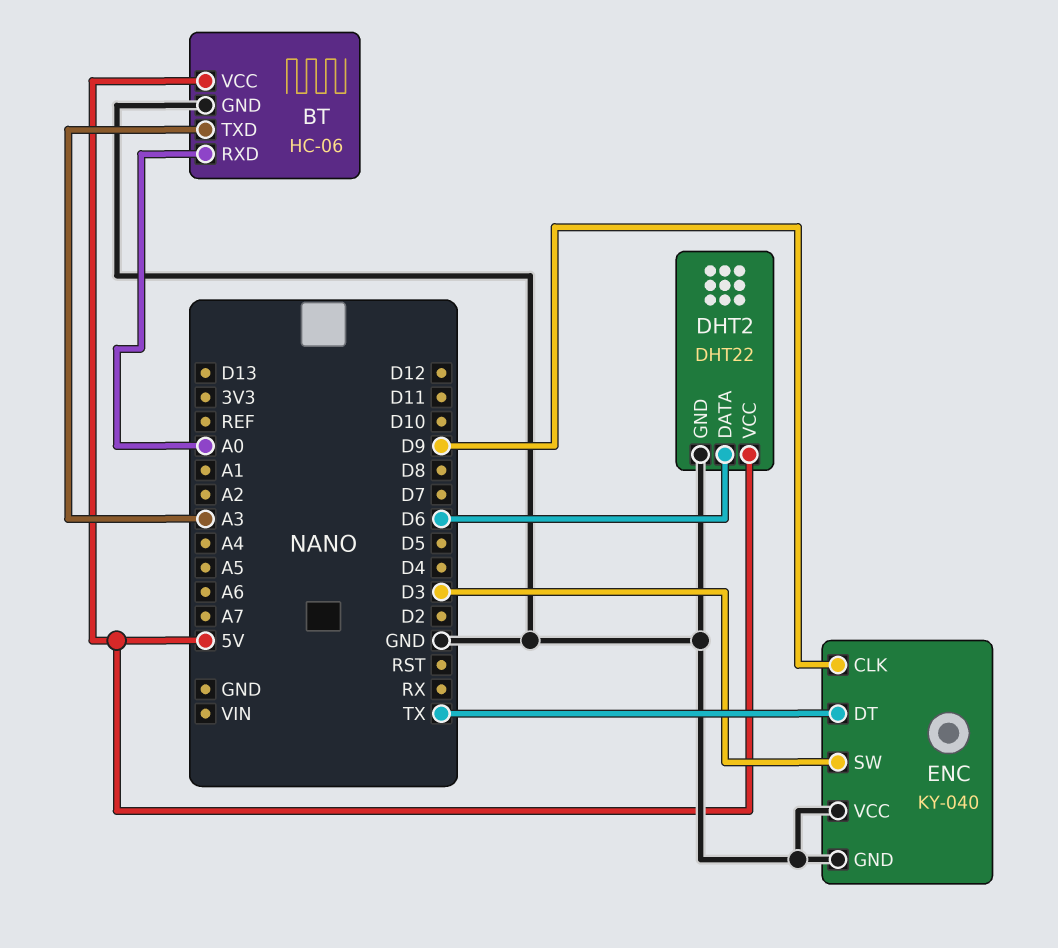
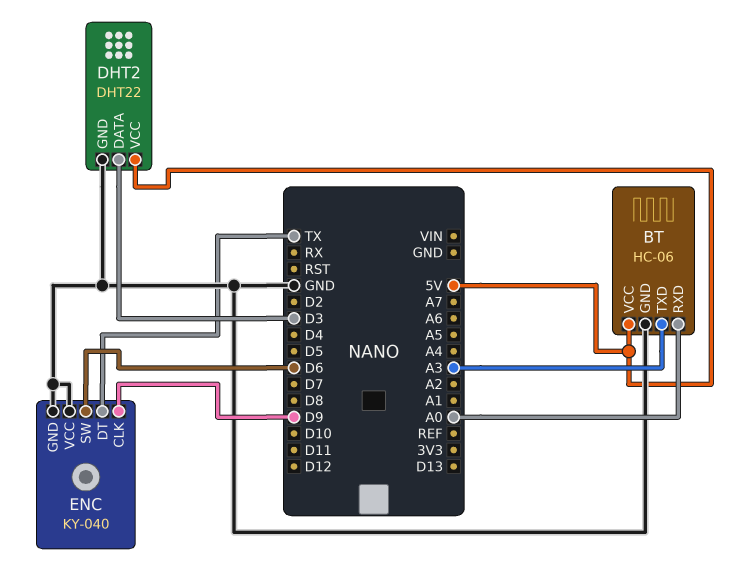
DHT2 pin DATA: D6 -> D3
ENC pin SW: D3 -> D6

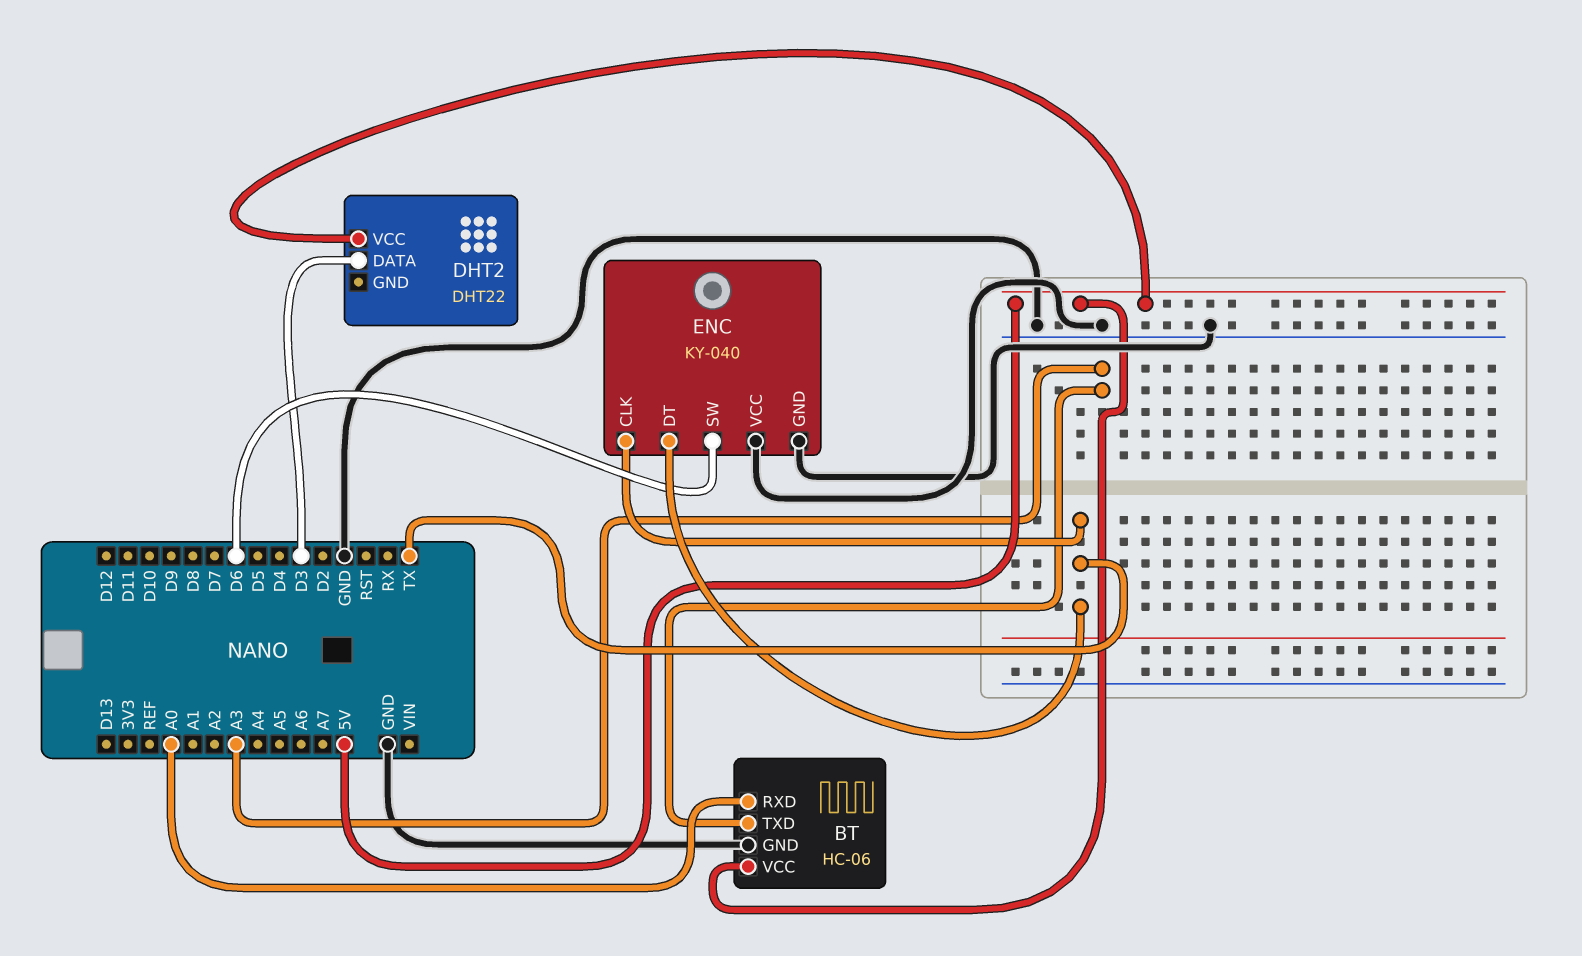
DHT2 pin GND: GND -> none
ENC pin CLK: D9 -> TX

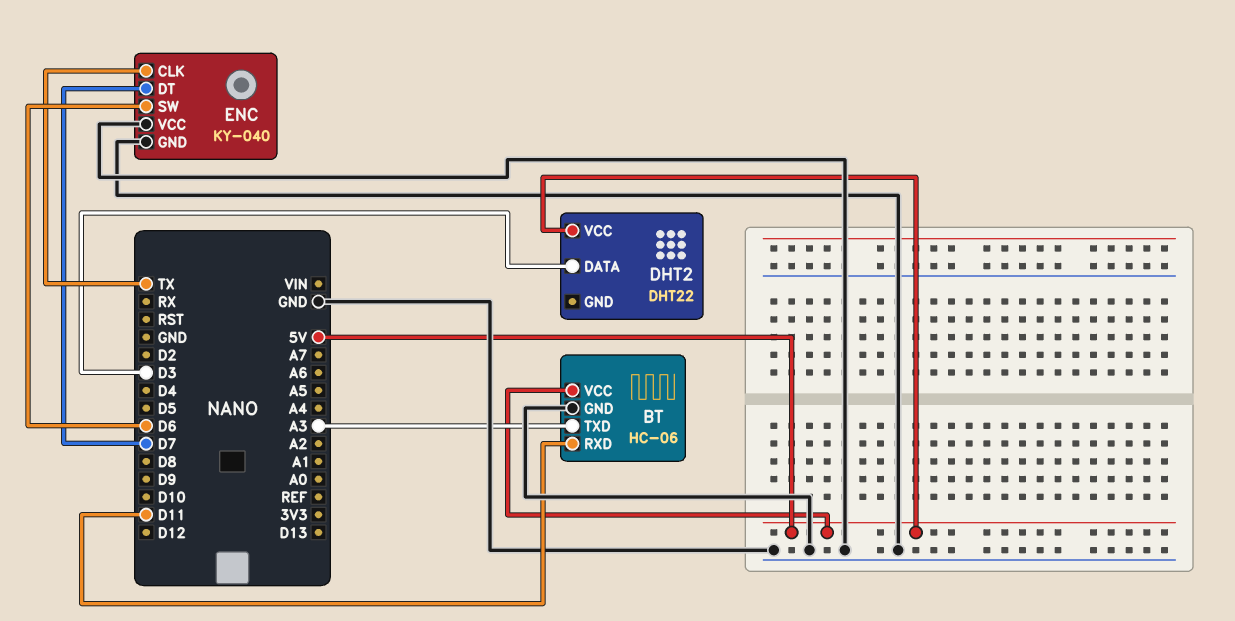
BT pin RXD: A0 -> D11
ENC pin DT: TX -> D7

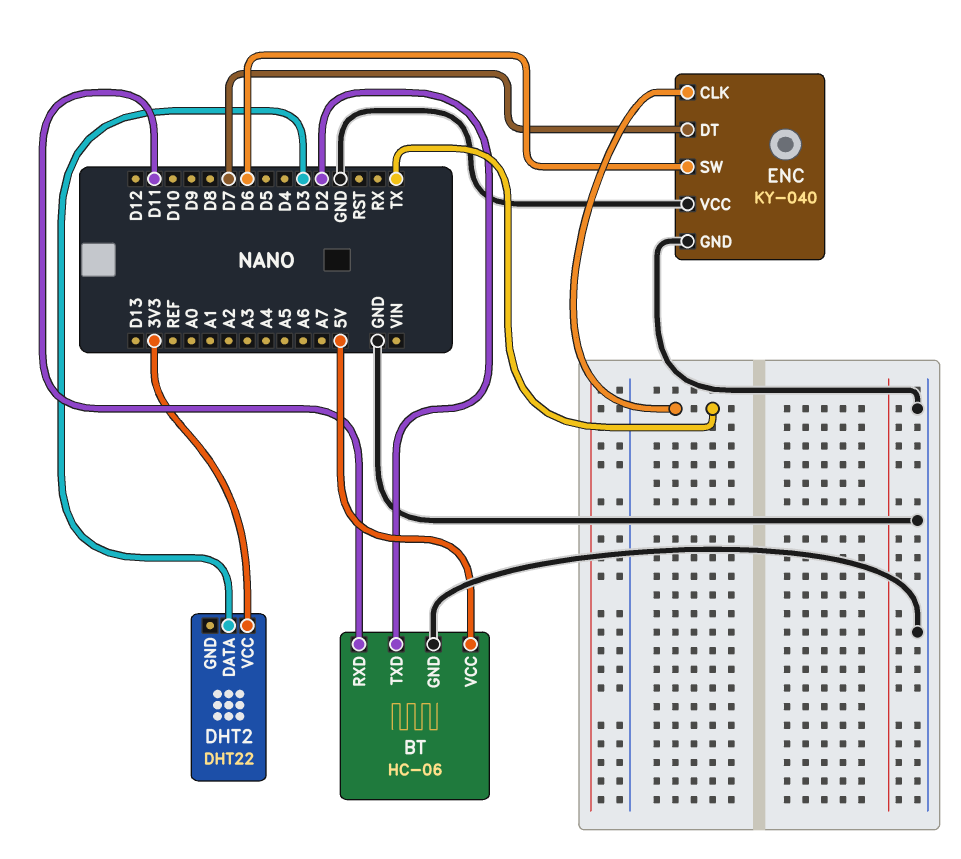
BT pin TXD: A3 -> D2
DHT2 pin VCC: 5V -> 3V3

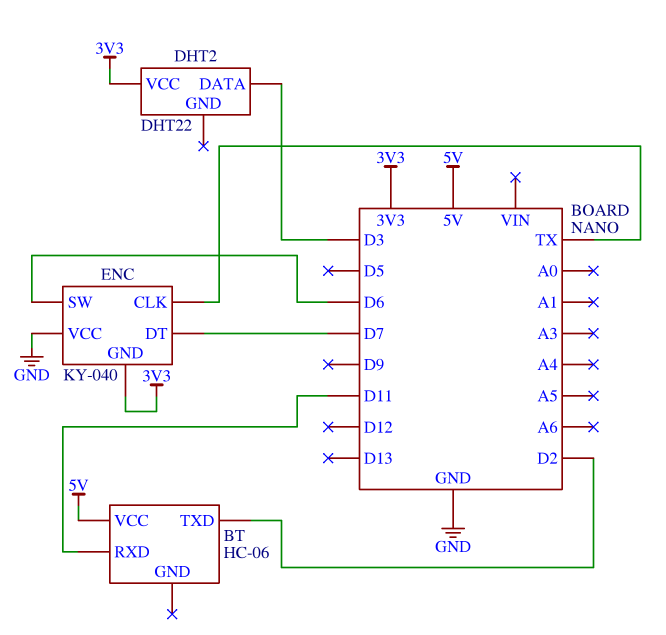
BT pin GND: GND -> none
ENC pin GND: GND -> 3V3

